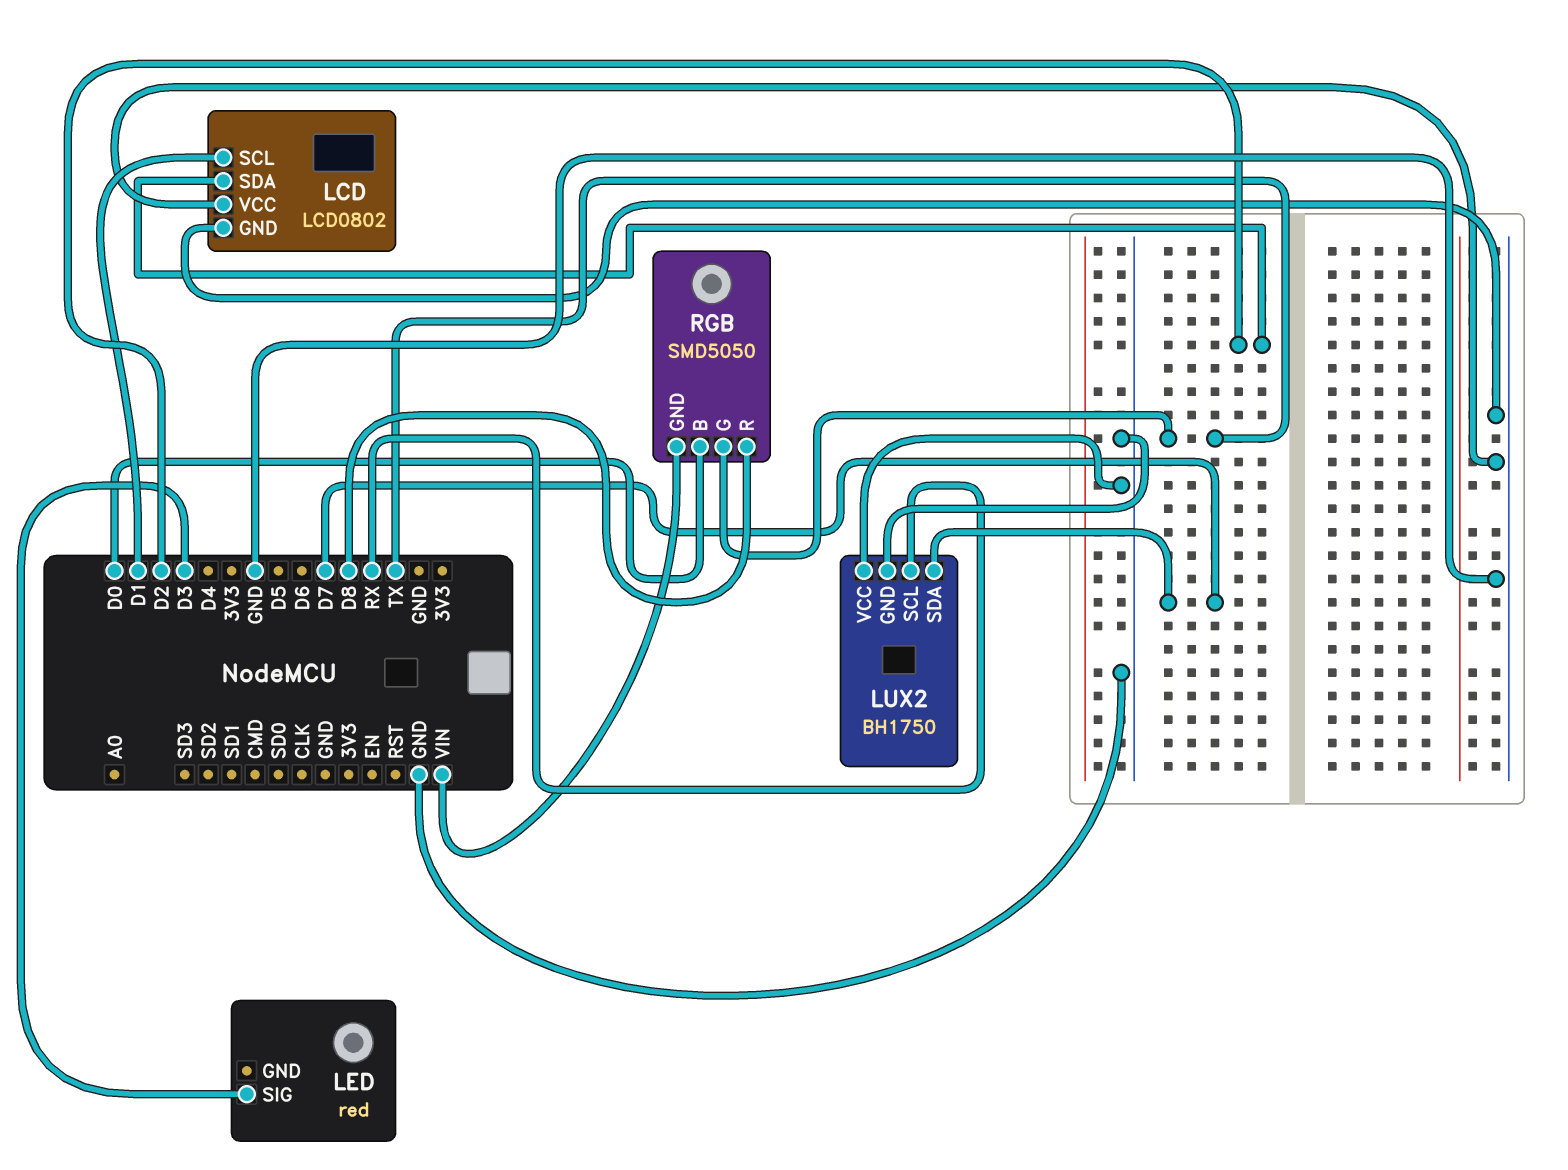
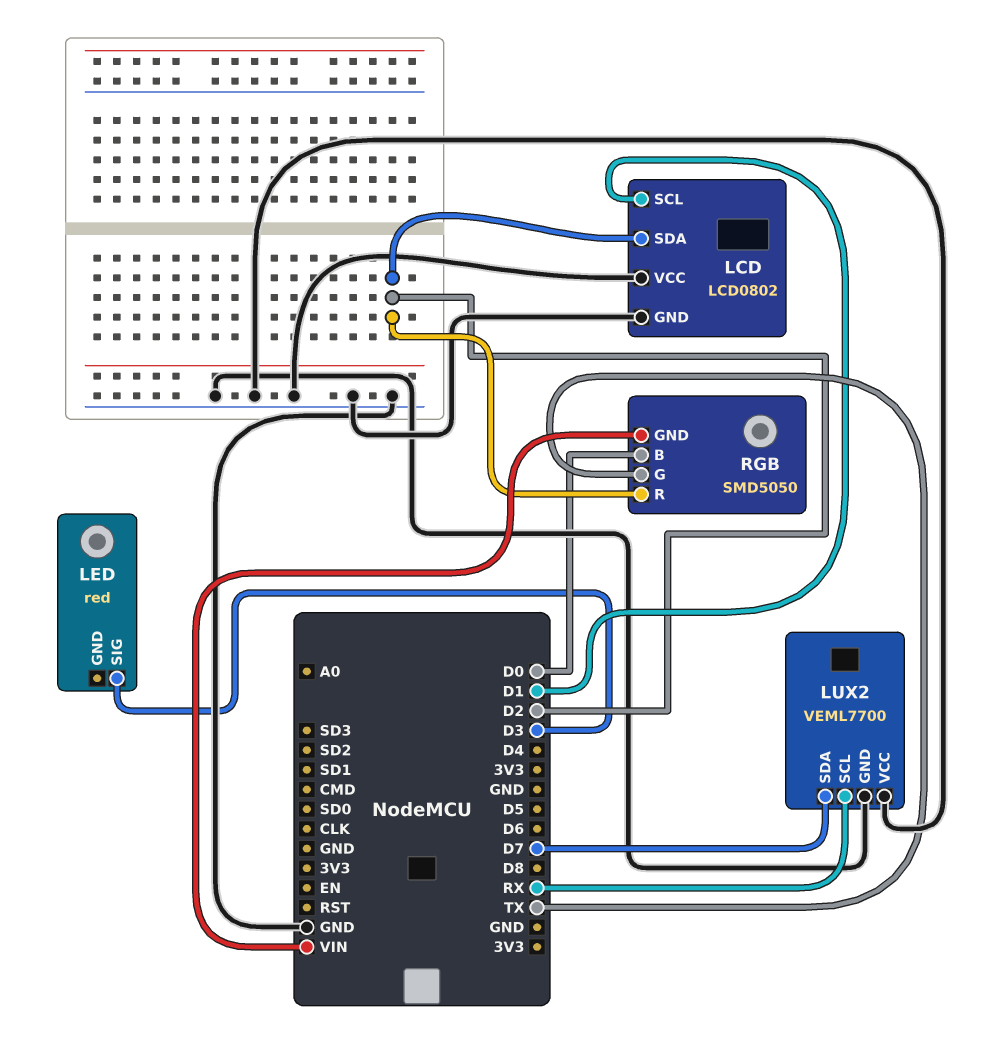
LUX2: BH1750 -> VEML7700
RGB pin R: D8 -> D2

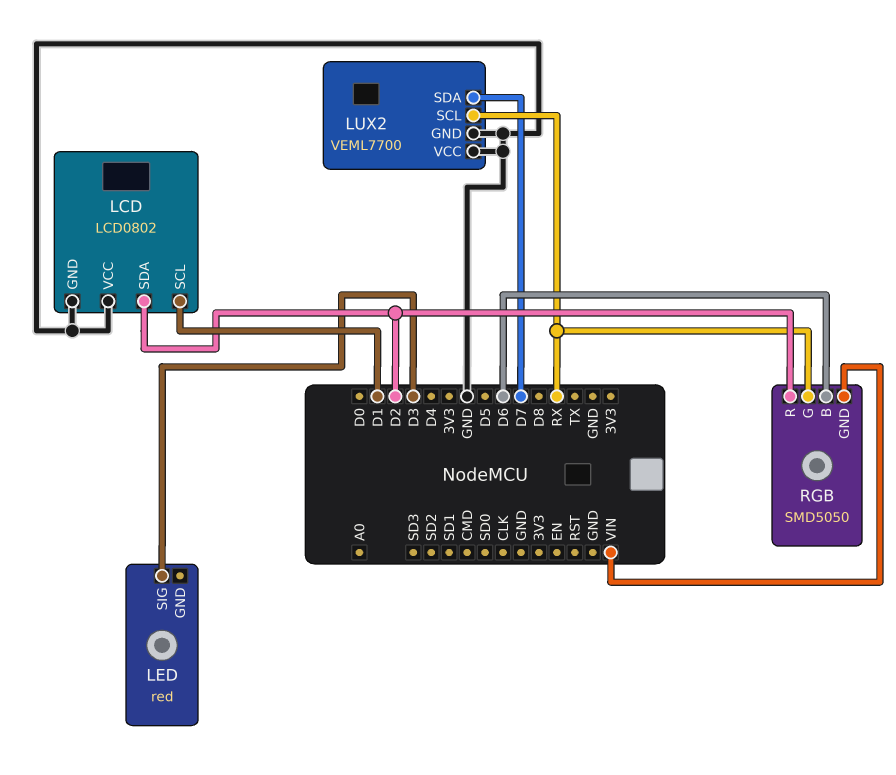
RGB pin B: D0 -> D6
RGB pin G: TX -> RX

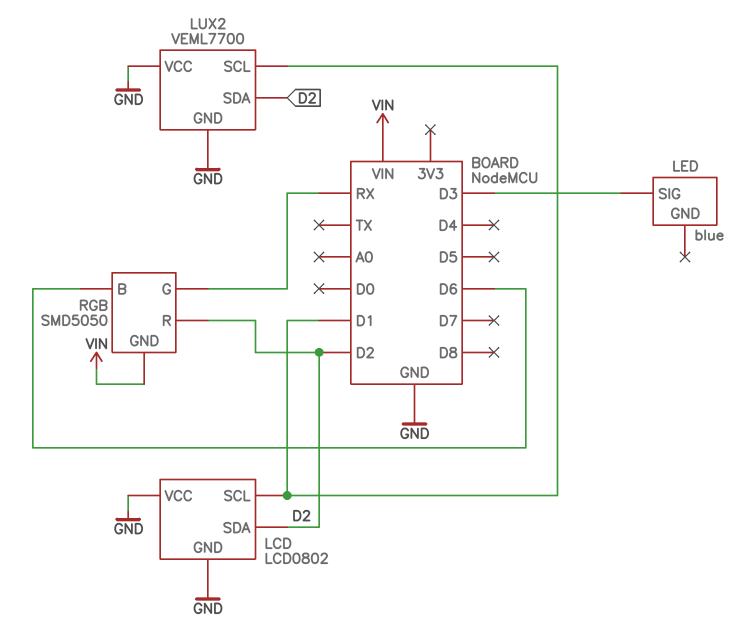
LED: red -> blue
LUX2 pin SCL: RX -> D1
LUX2 pin SDA: D7 -> D2

